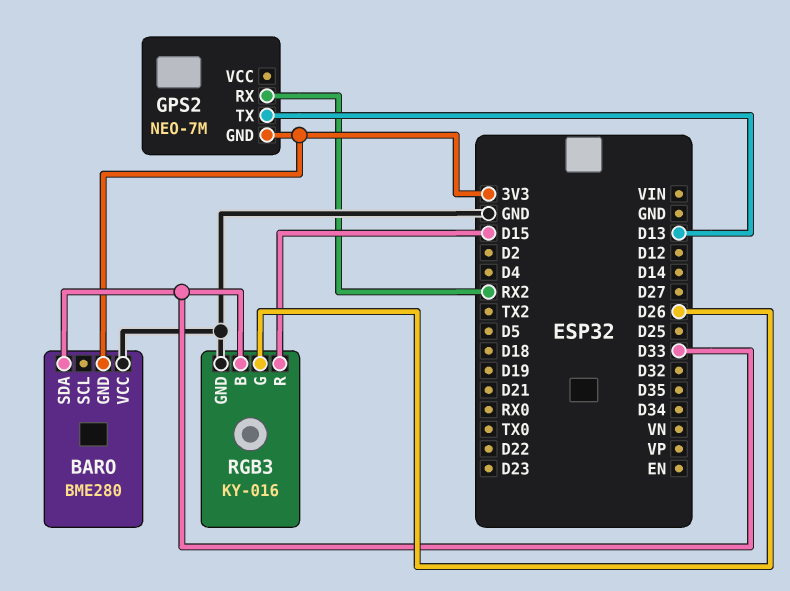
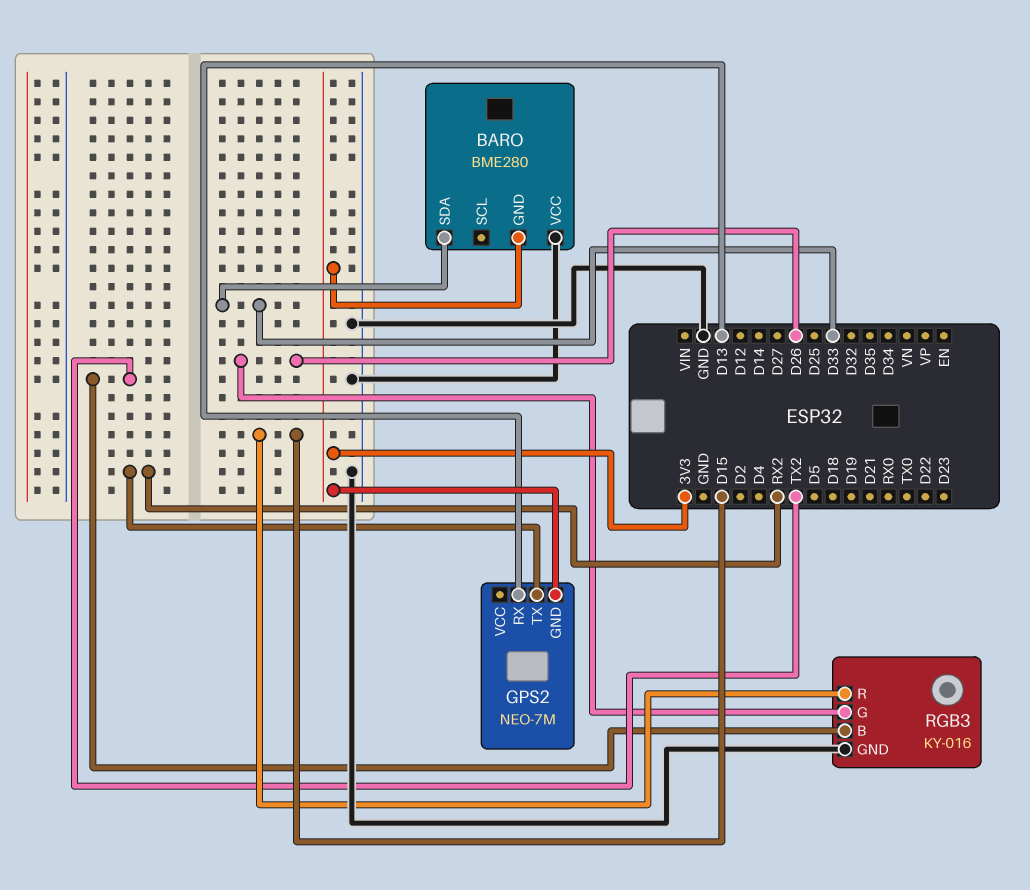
GPS2 pin RX: RX2 -> D13
GPS2 pin TX: D13 -> RX2
RGB3 pin B: D33 -> TX2

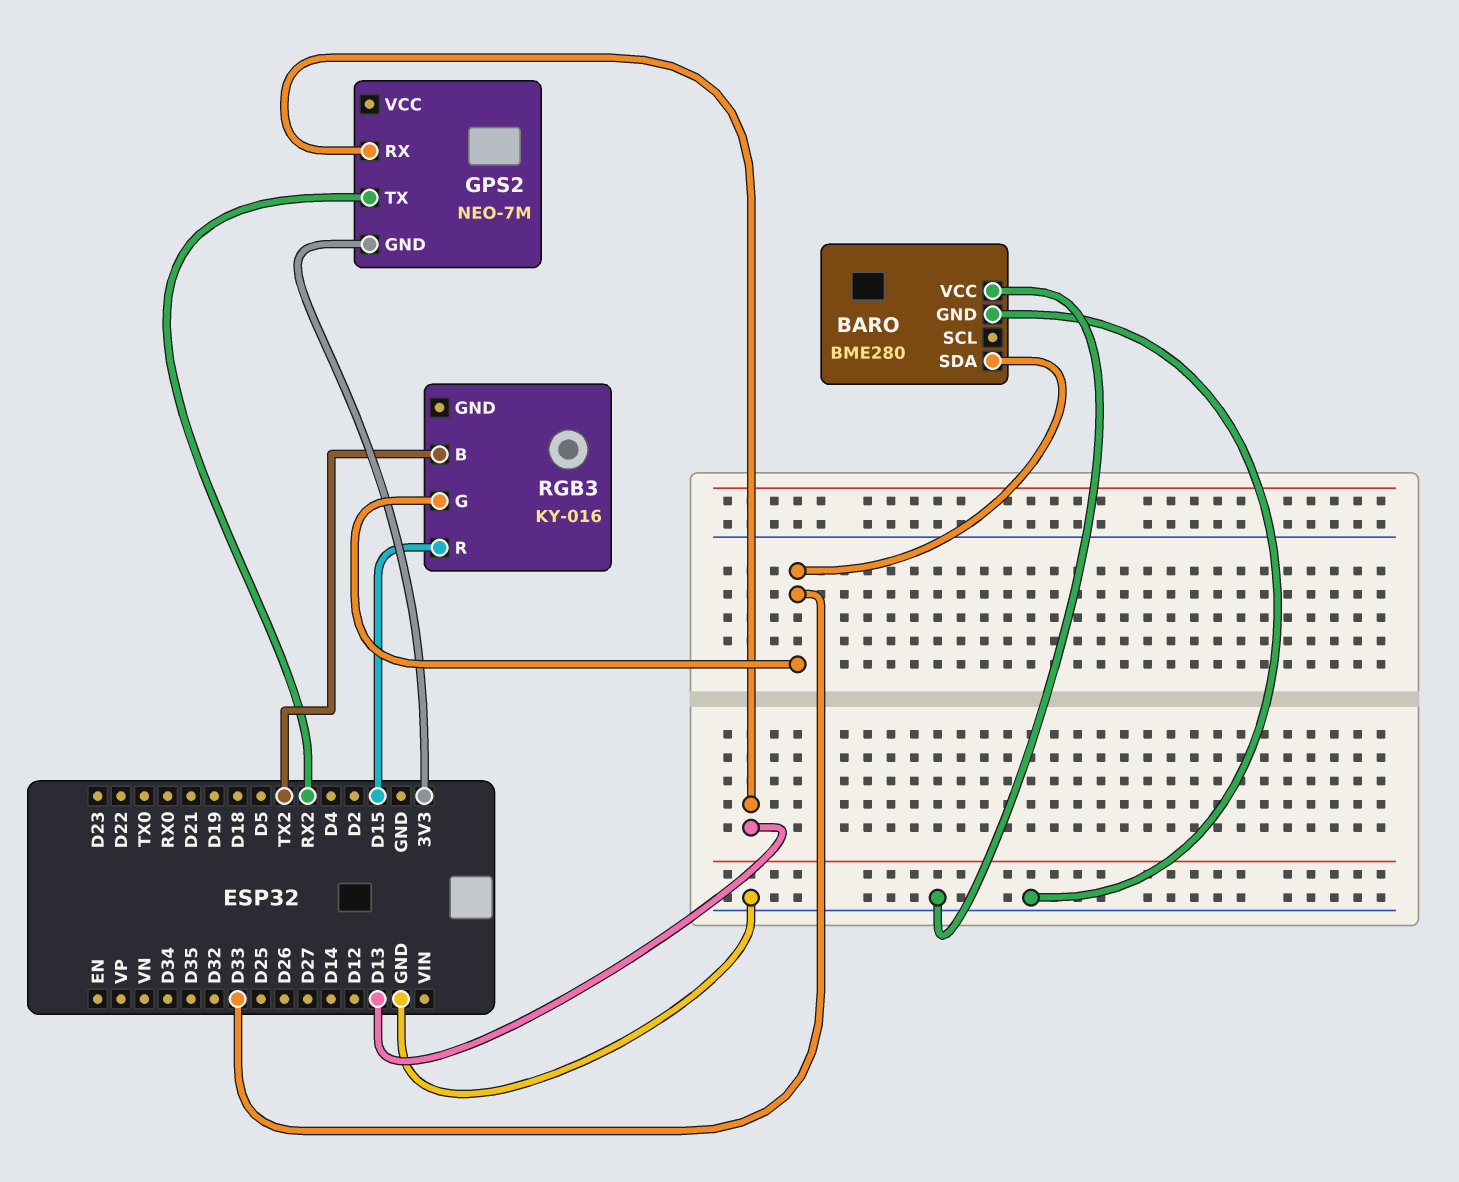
BARO pin GND: 3V3 -> GND
RGB3 pin G: D26 -> D33
RGB3 pin GND: GND -> none

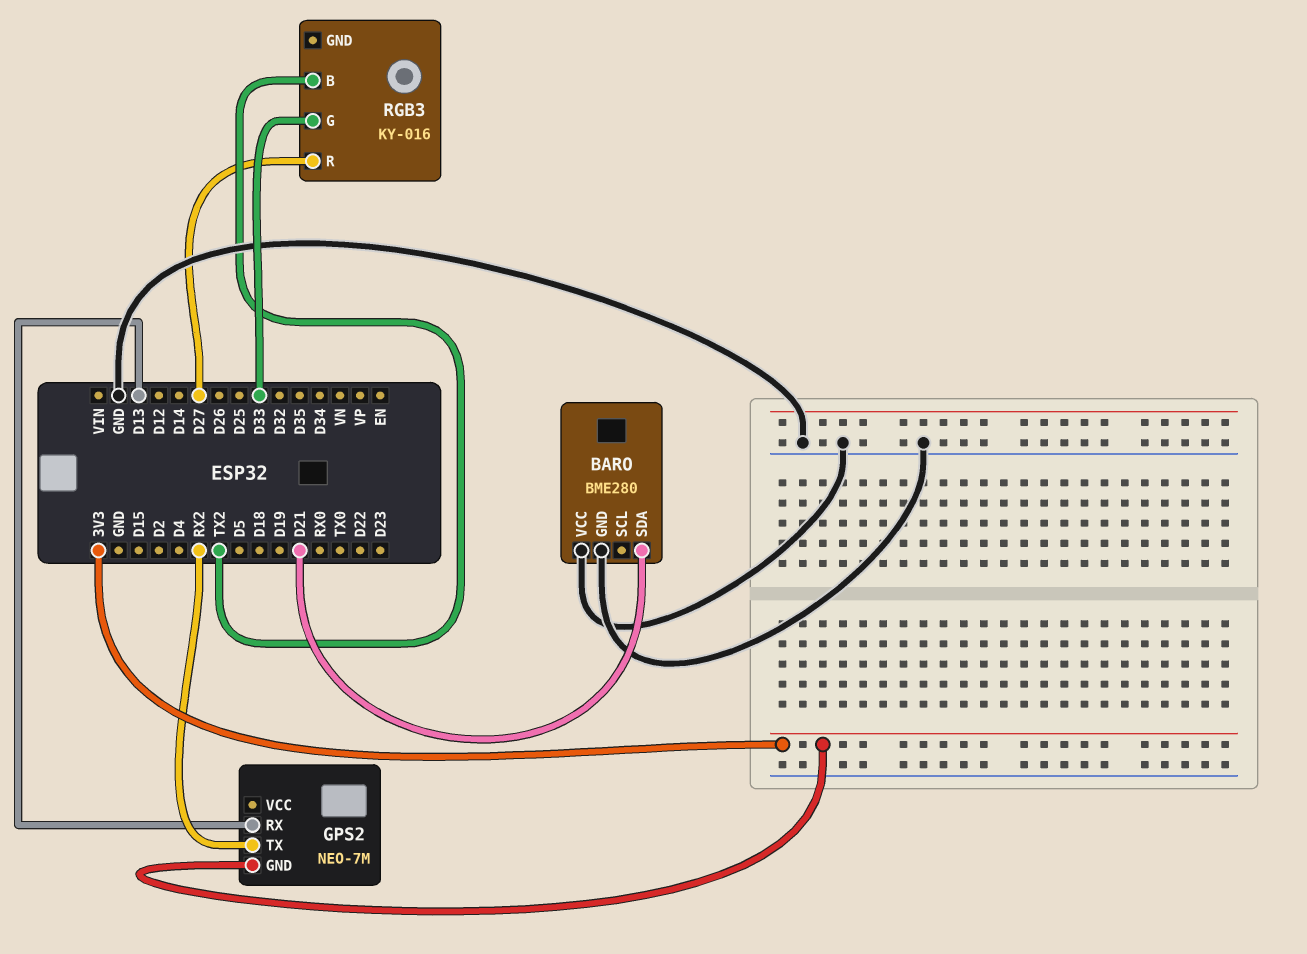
BARO pin SDA: D33 -> D21
RGB3 pin R: D15 -> D27

